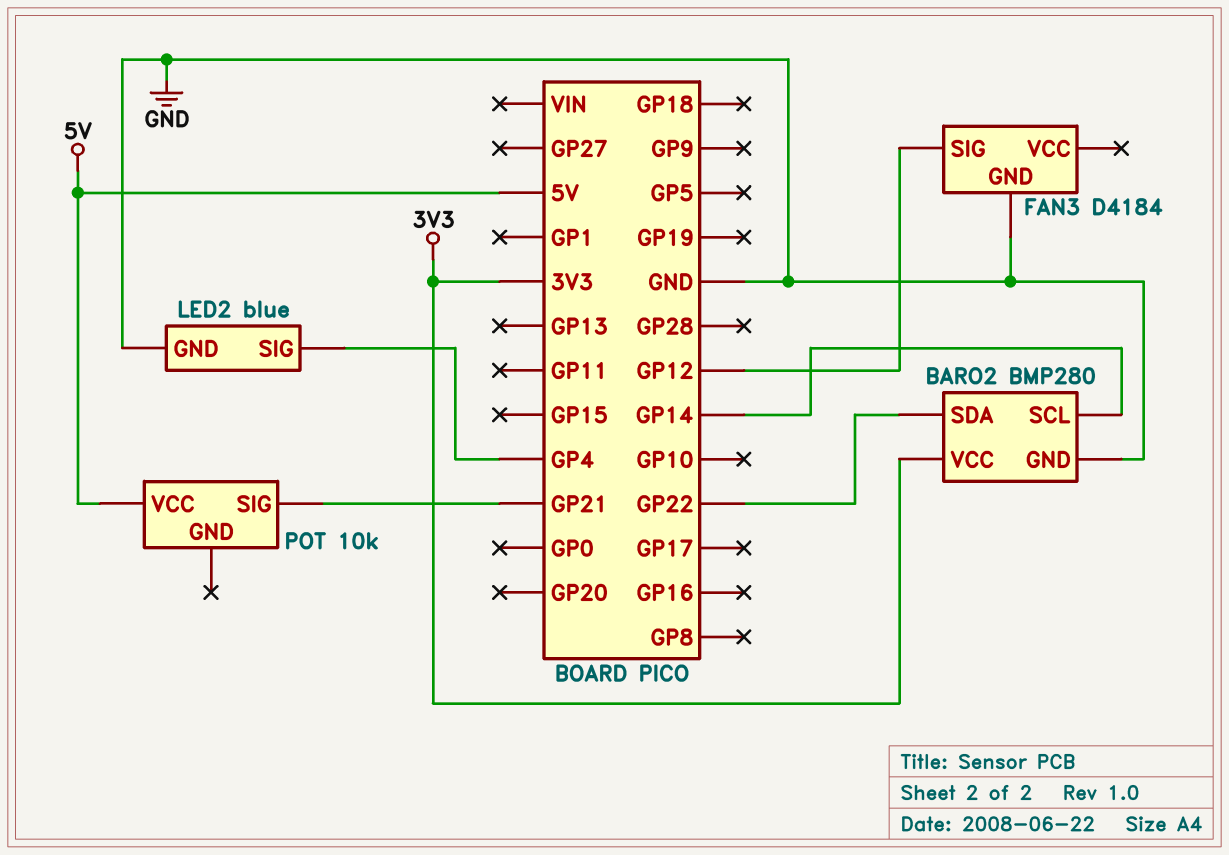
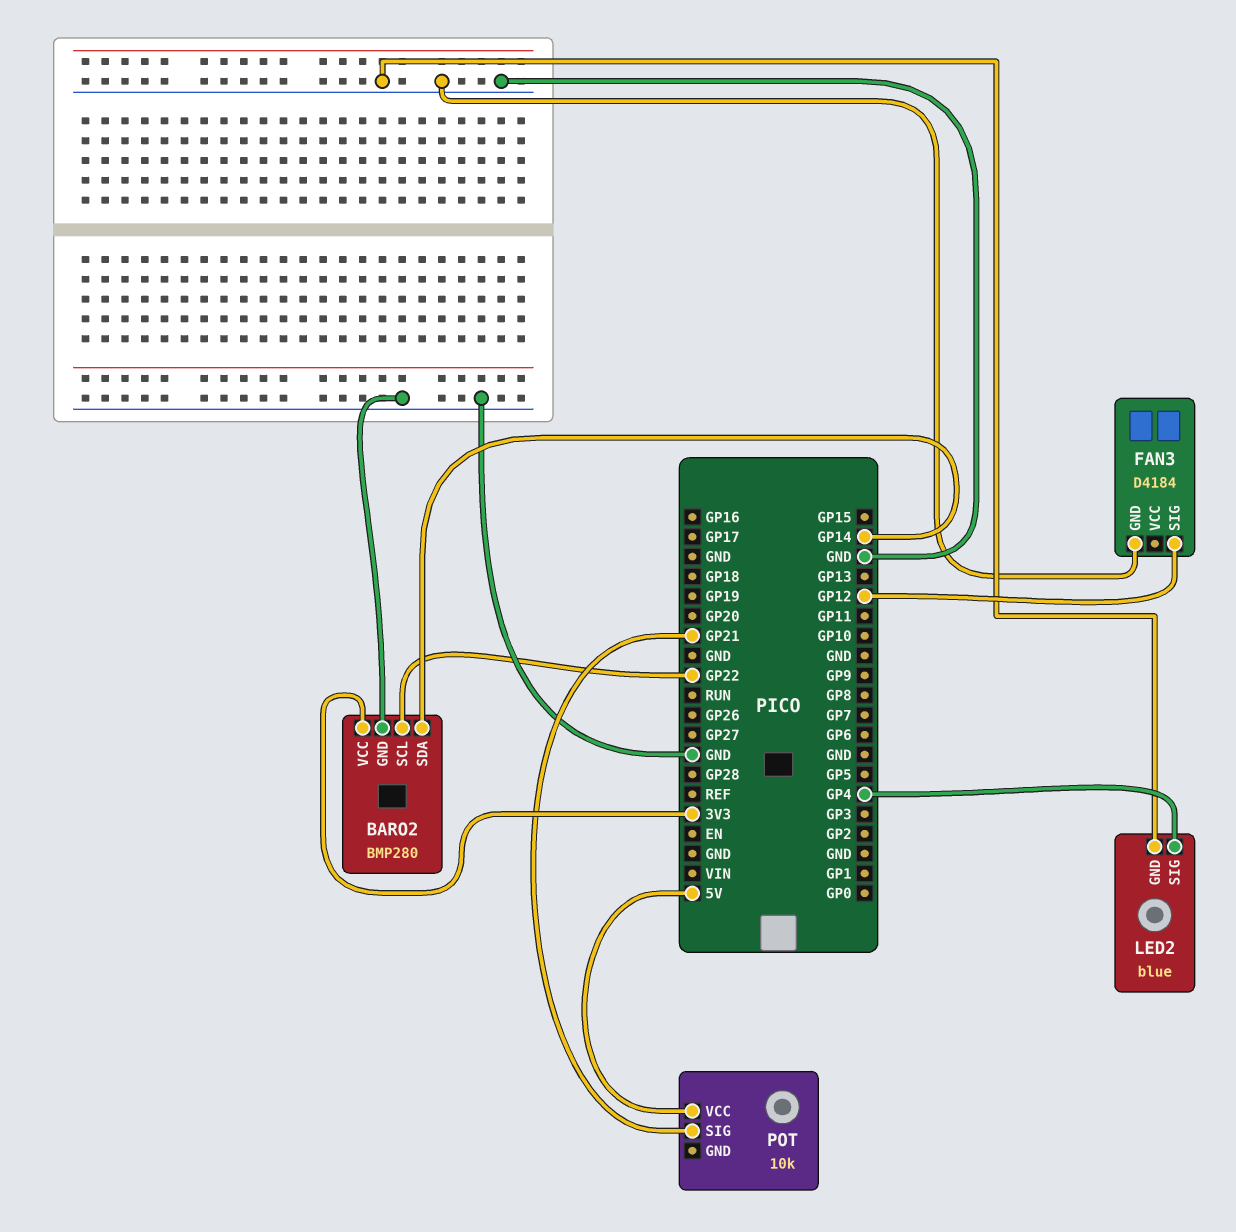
BARO2 pin SCL: GP14 -> GP22
BARO2 pin SDA: GP22 -> GP14

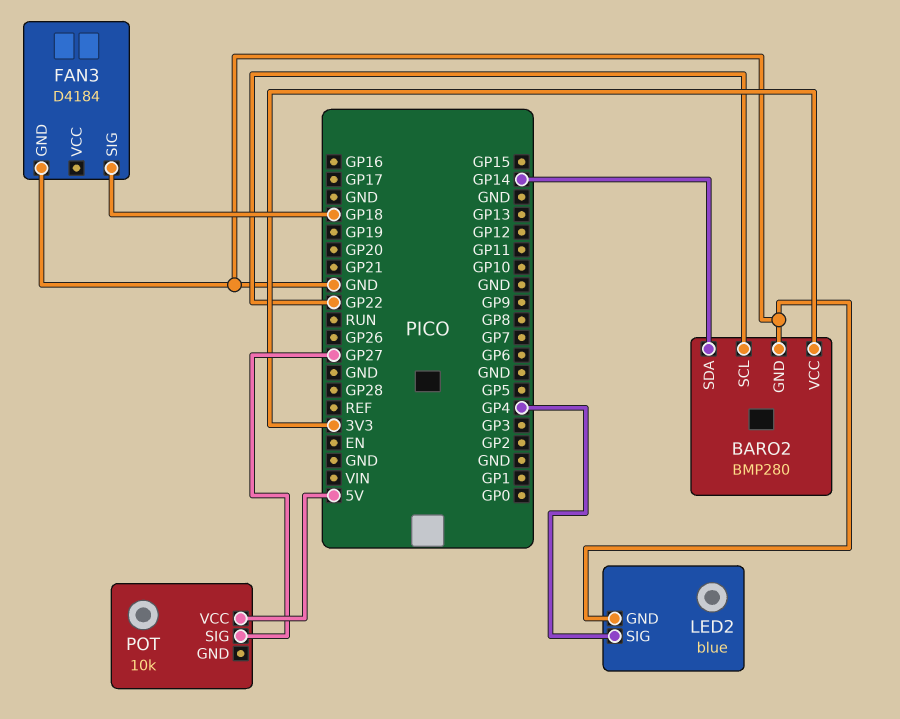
FAN3 pin SIG: GP12 -> GP18
POT pin SIG: GP21 -> GP27

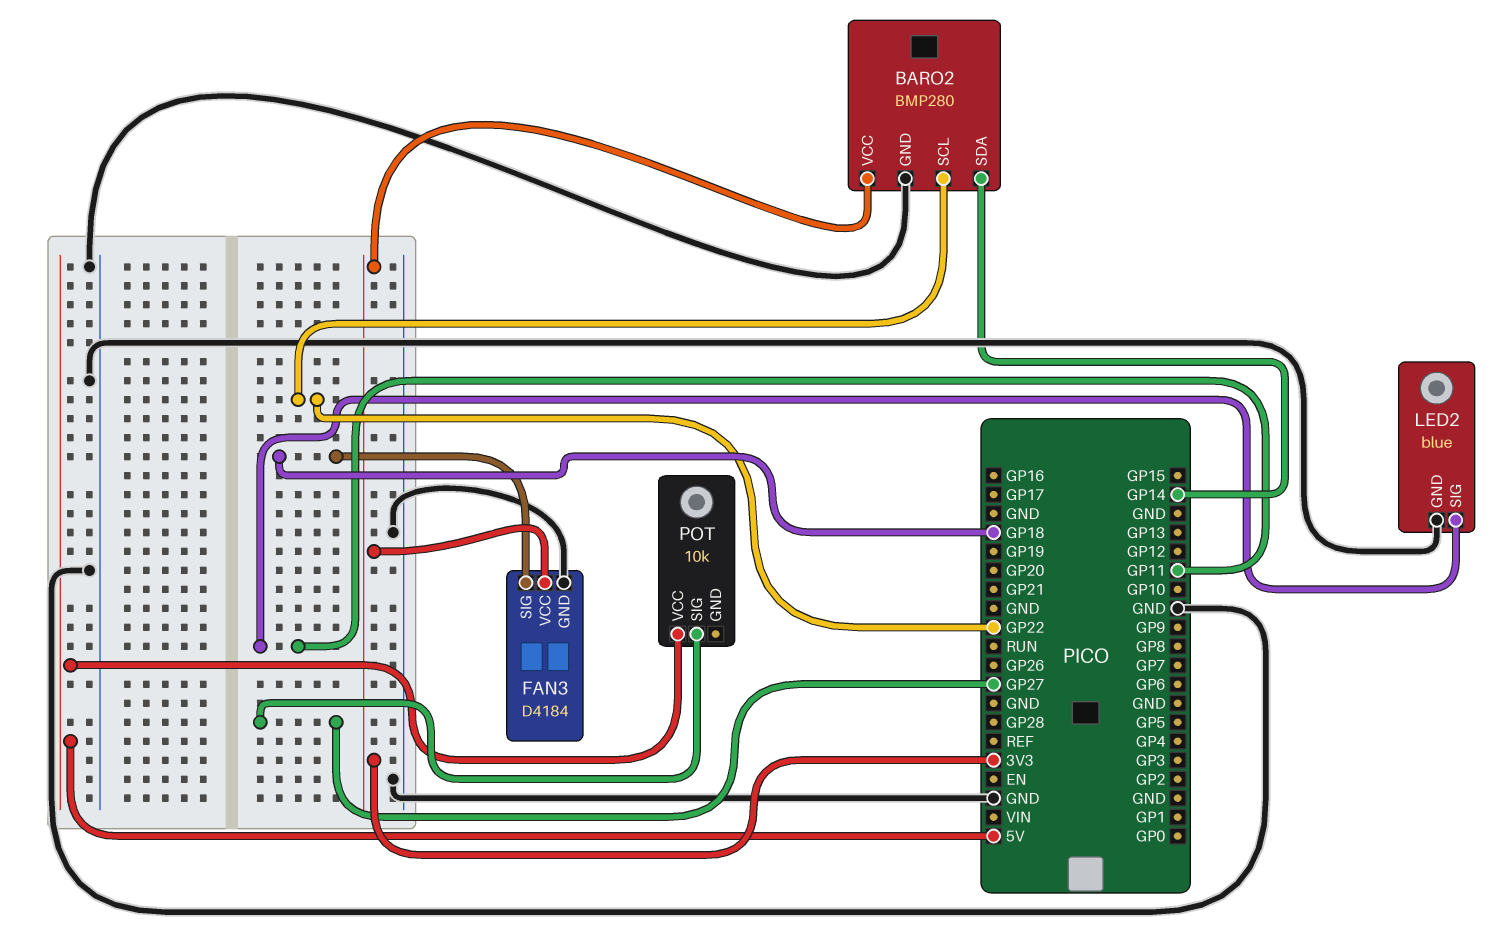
FAN3 pin VCC: none -> 3V3
LED2 pin SIG: GP4 -> GP11

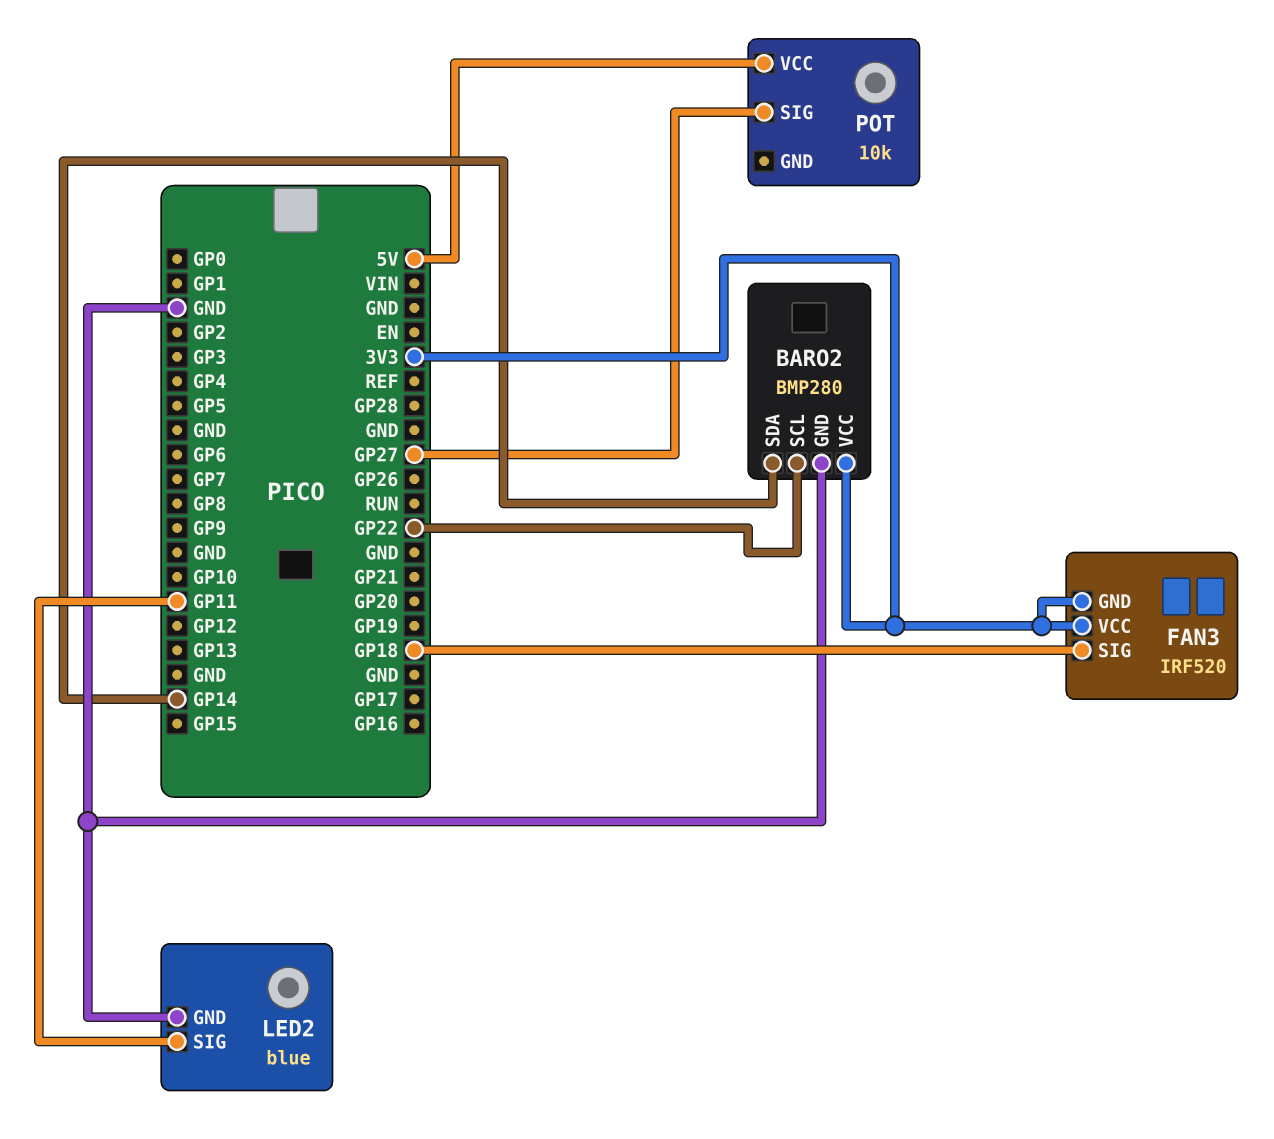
FAN3: D4184 -> IRF520
FAN3 pin GND: GND -> 3V3

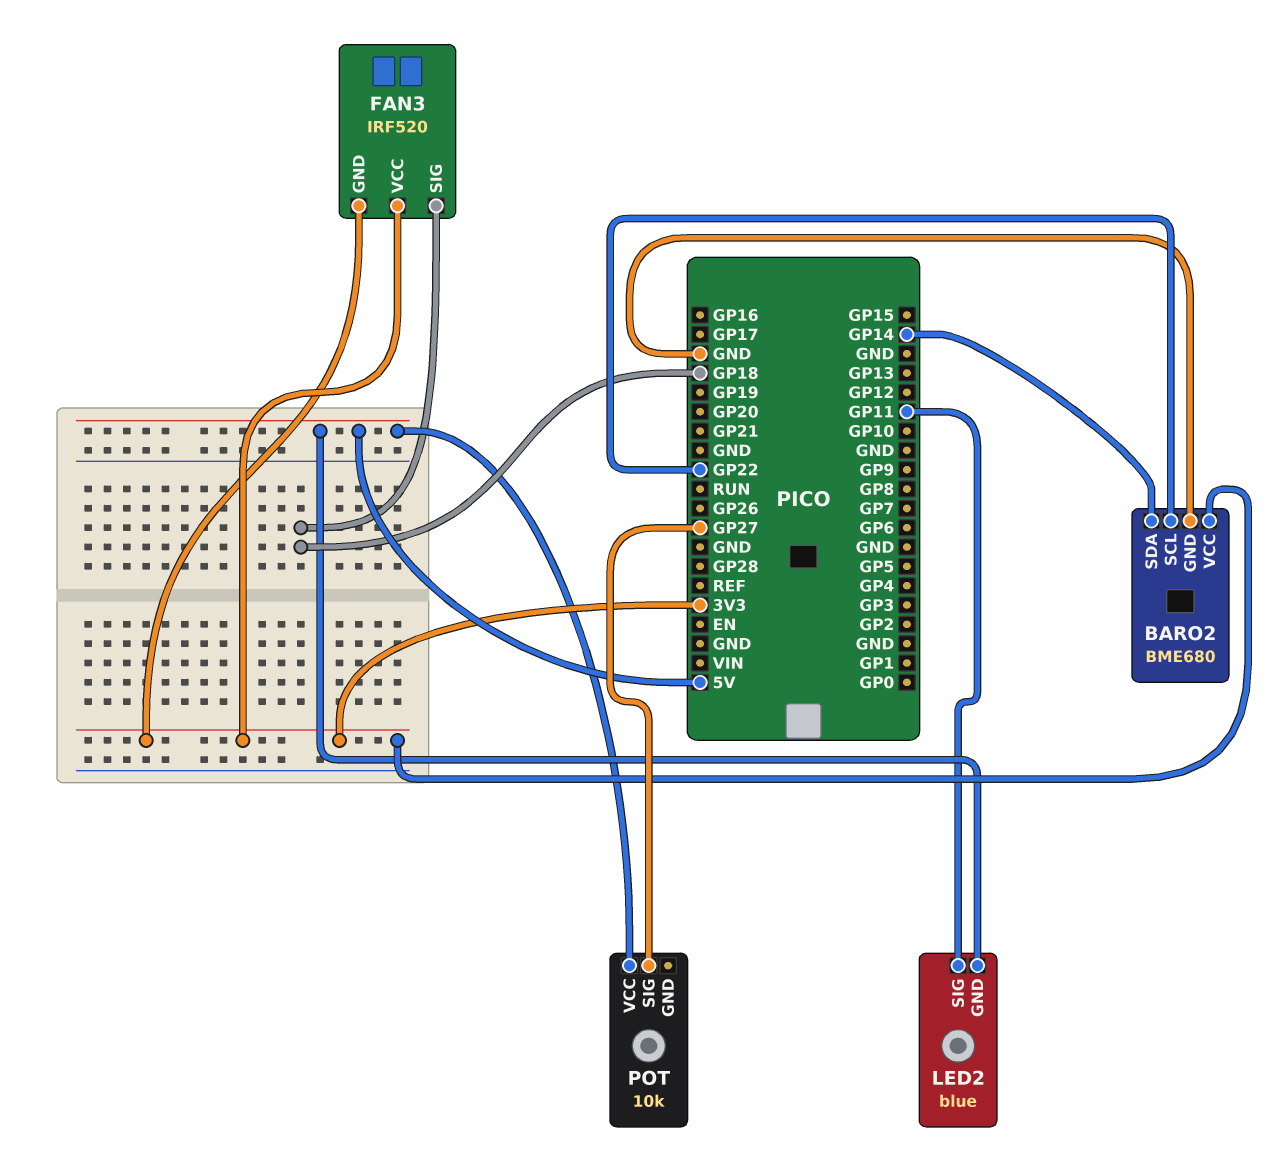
BARO2: BMP280 -> BME680
LED2 pin GND: GND -> 5V

